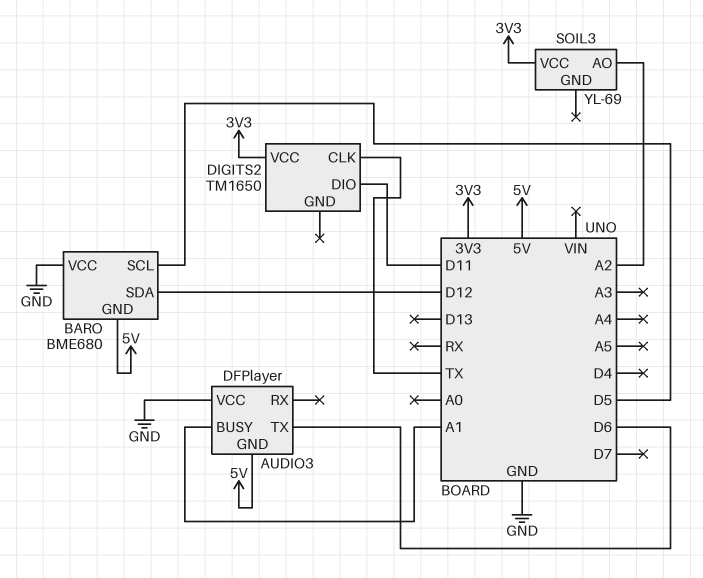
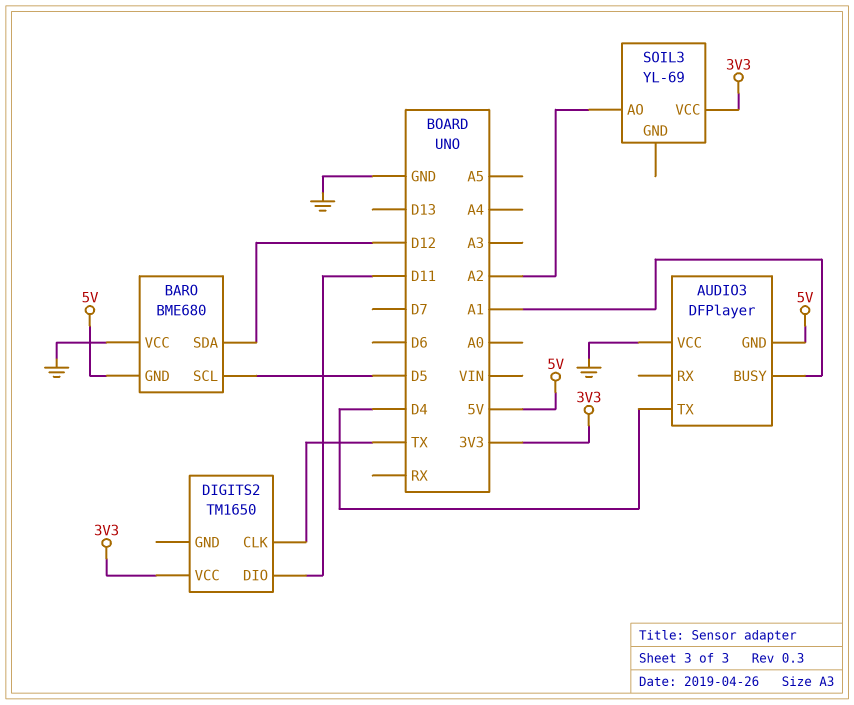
AUDIO3 pin TX: D6 -> D4

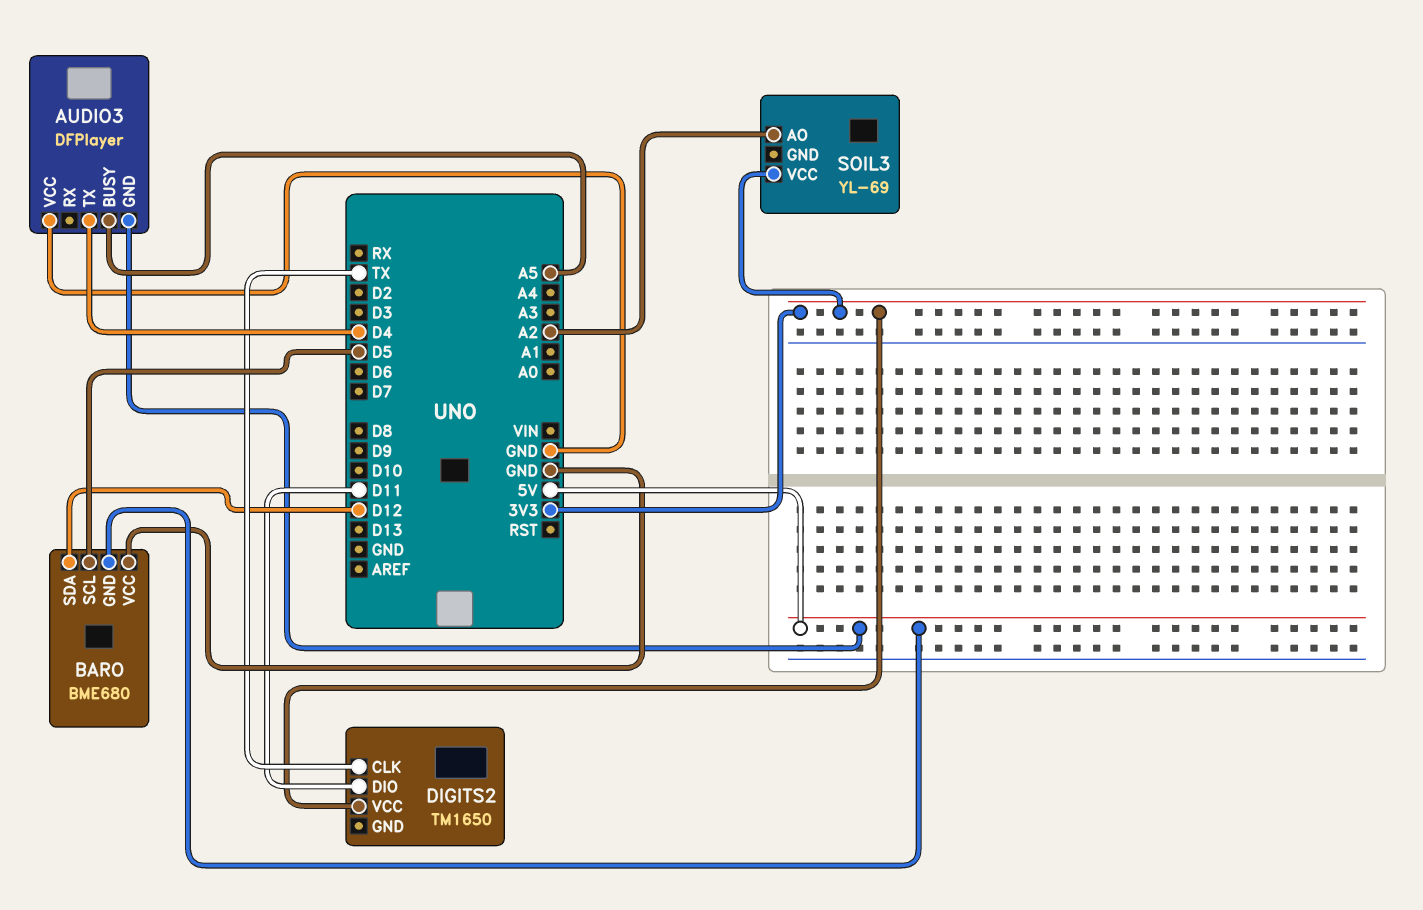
AUDIO3 pin BUSY: A1 -> A5

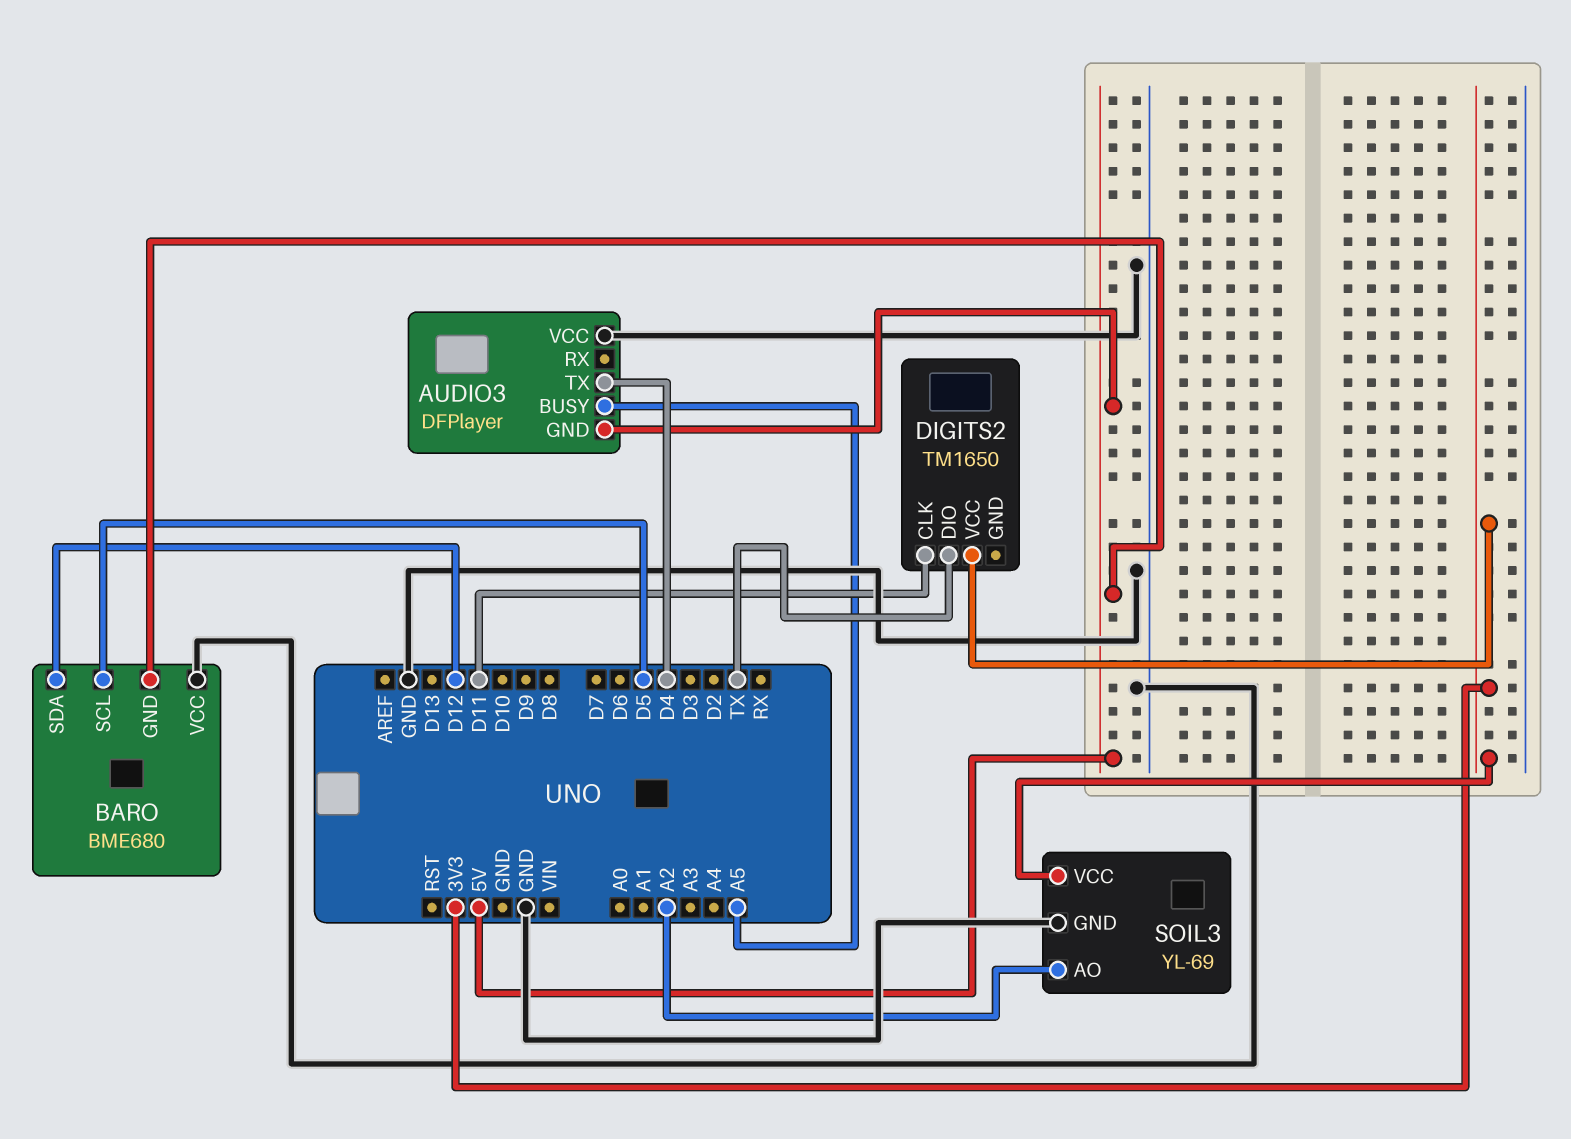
DIGITS2 pin CLK: TX -> D11
DIGITS2 pin DIO: D11 -> TX
SOIL3 pin GND: none -> GND

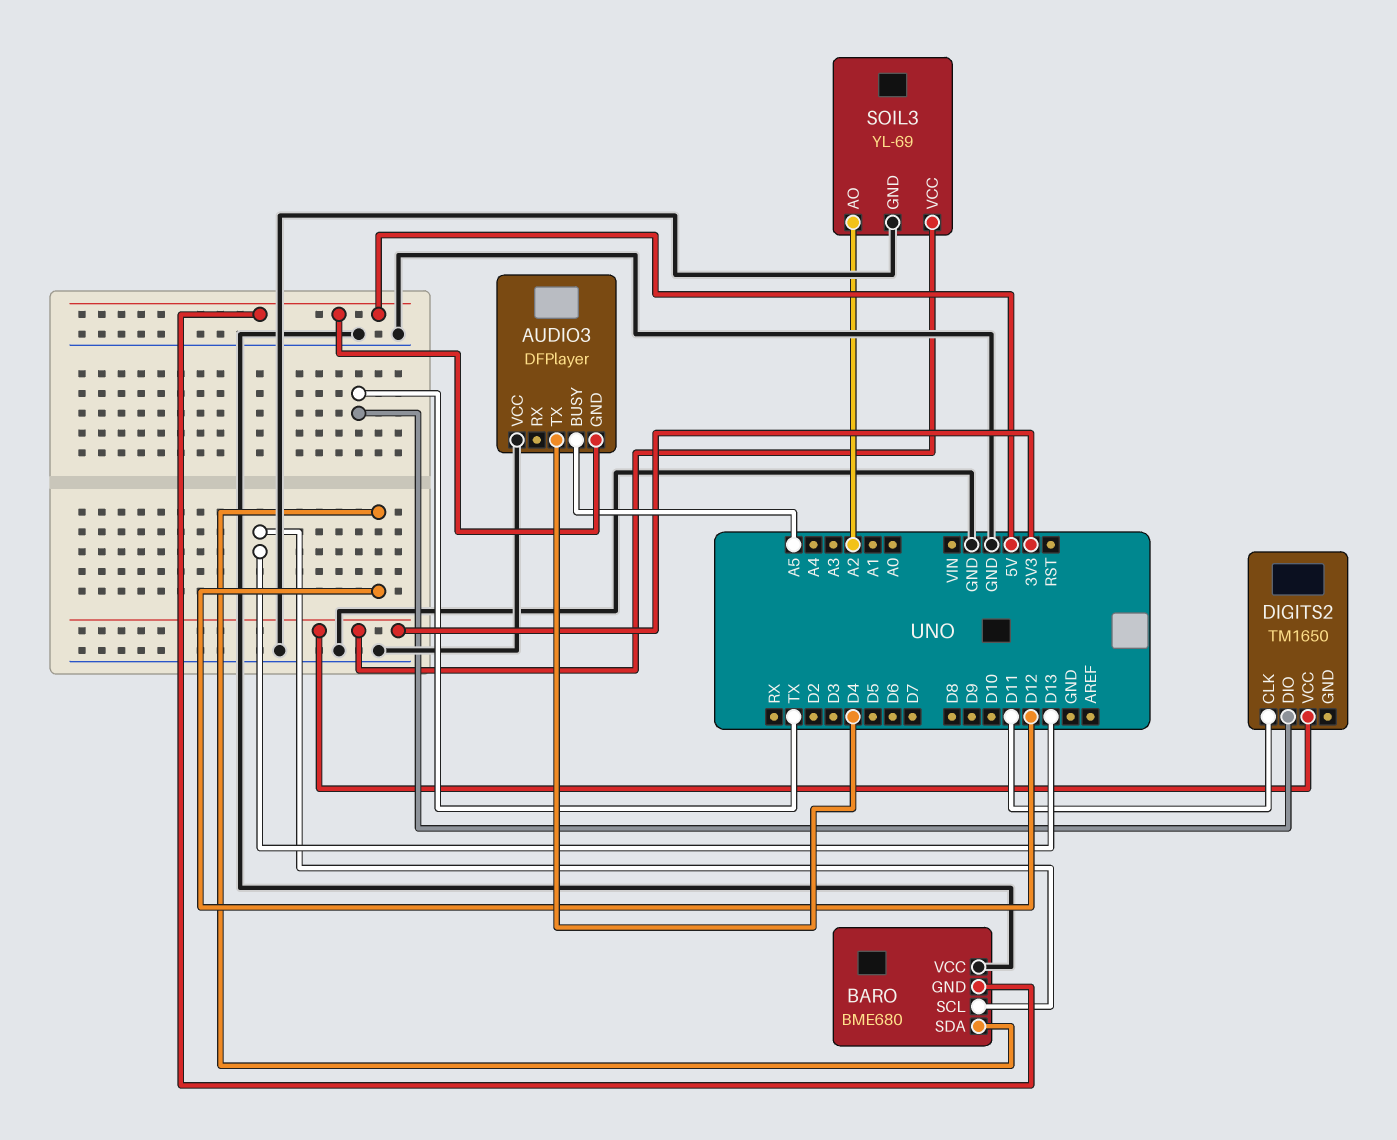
BARO pin SCL: D5 -> D13

